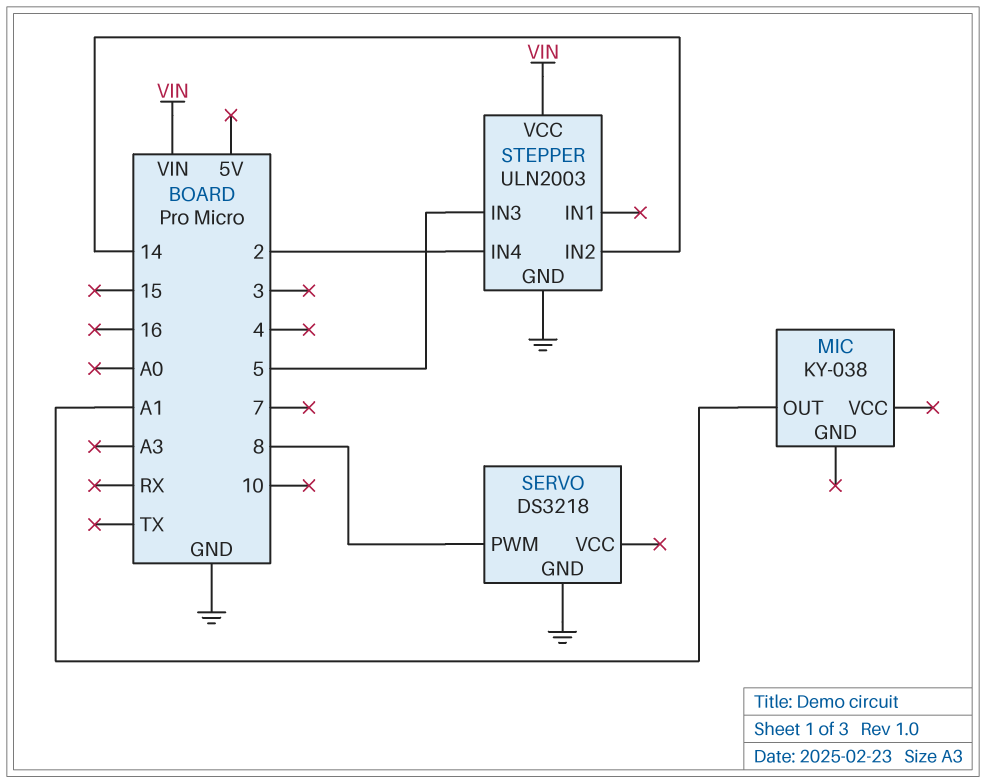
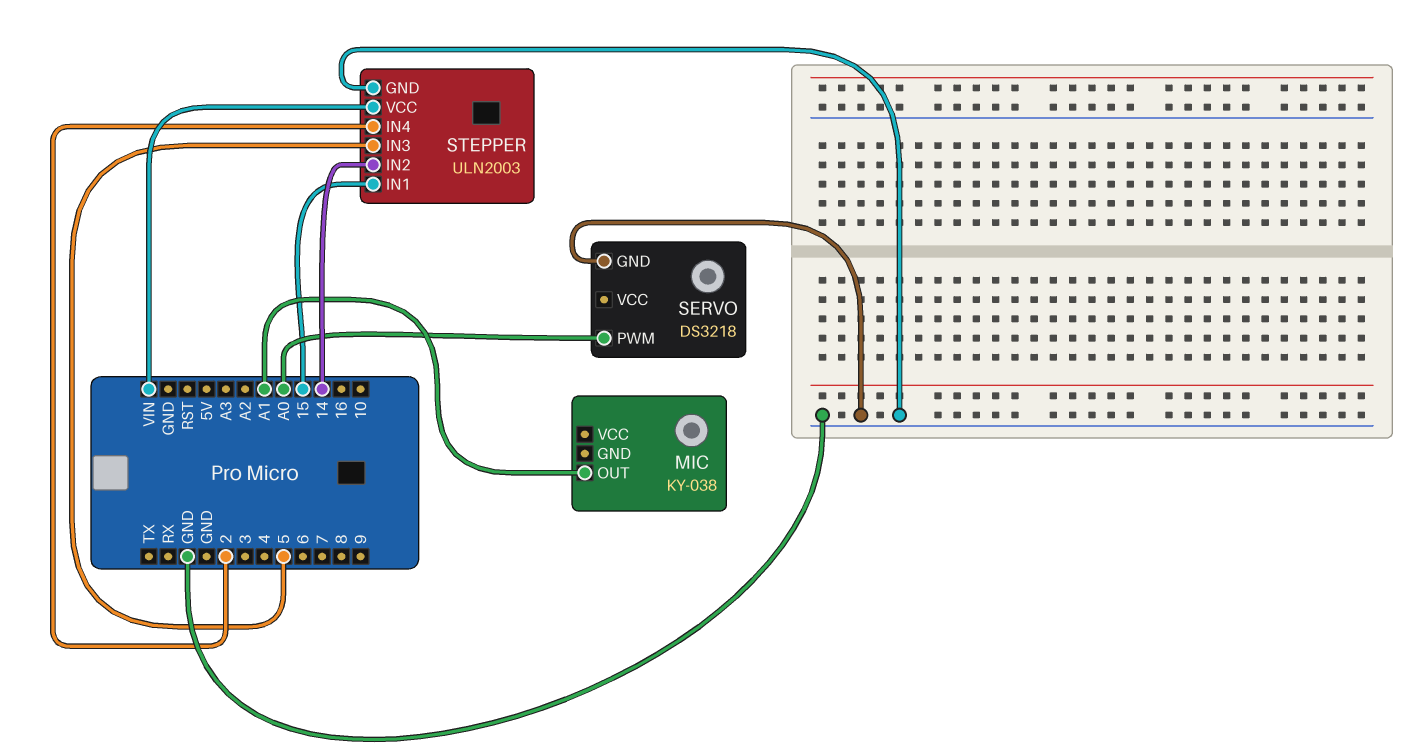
SERVO pin PWM: 8 -> A0
STEPPER pin IN1: none -> 15

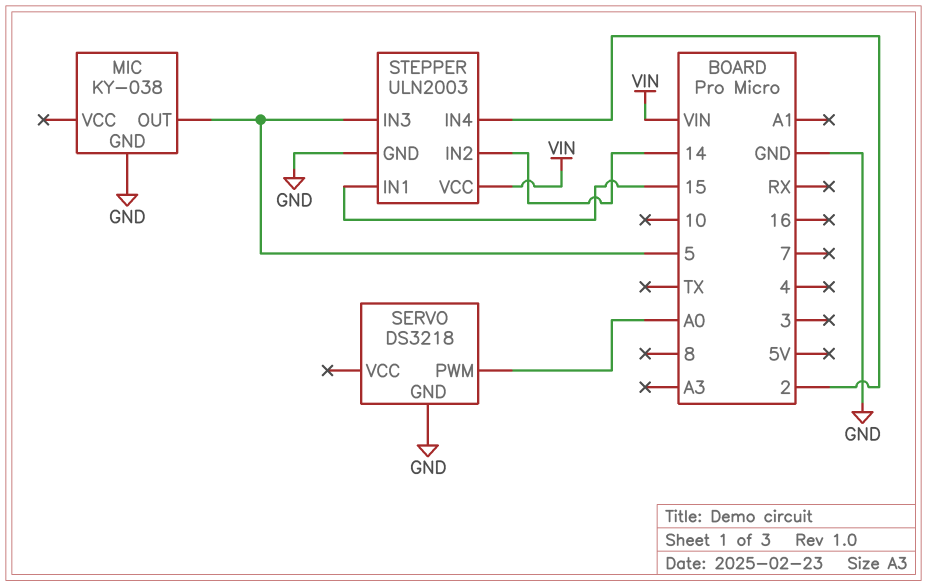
MIC pin GND: none -> GND
MIC pin OUT: A1 -> 5

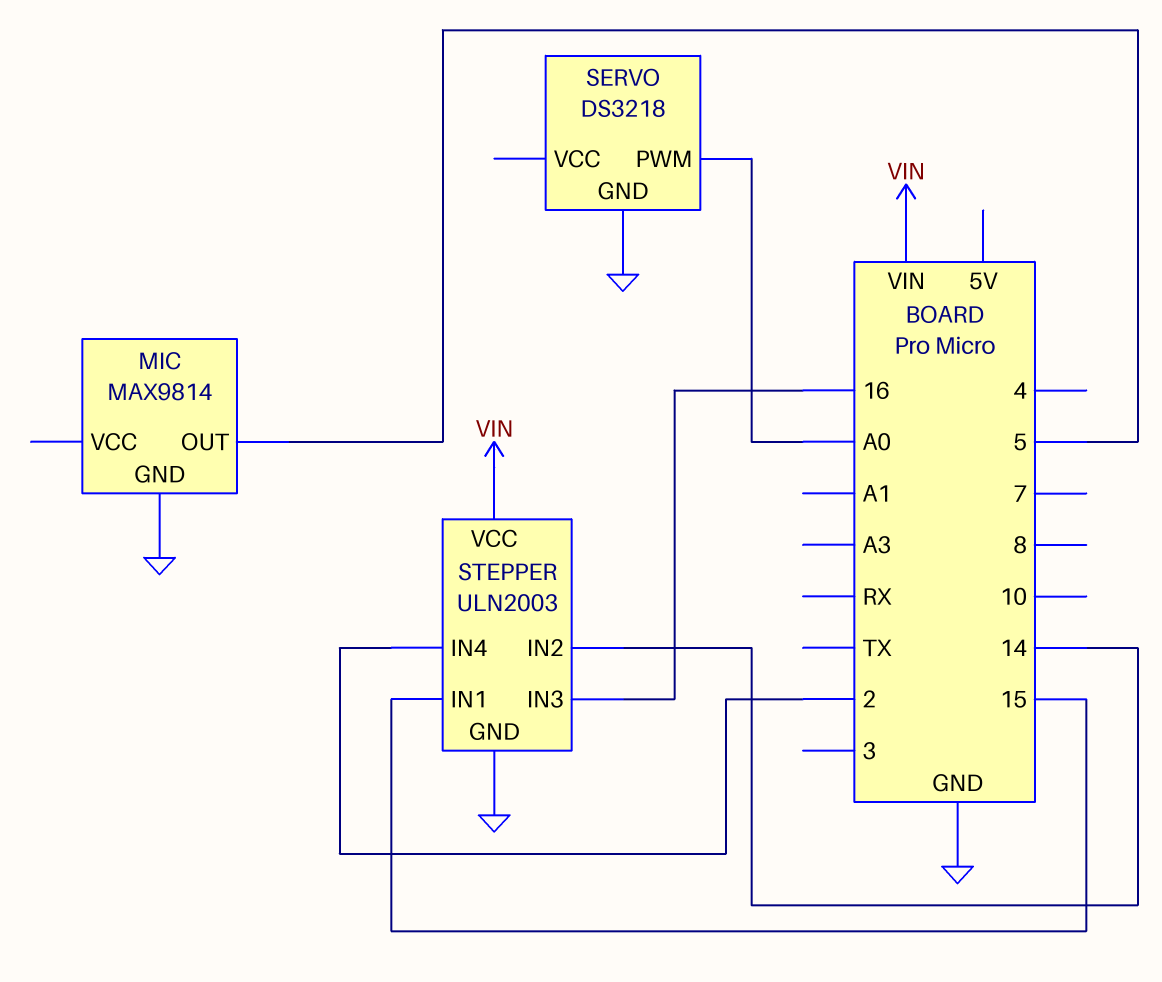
MIC: KY-038 -> MAX9814
STEPPER pin IN3: 5 -> 16

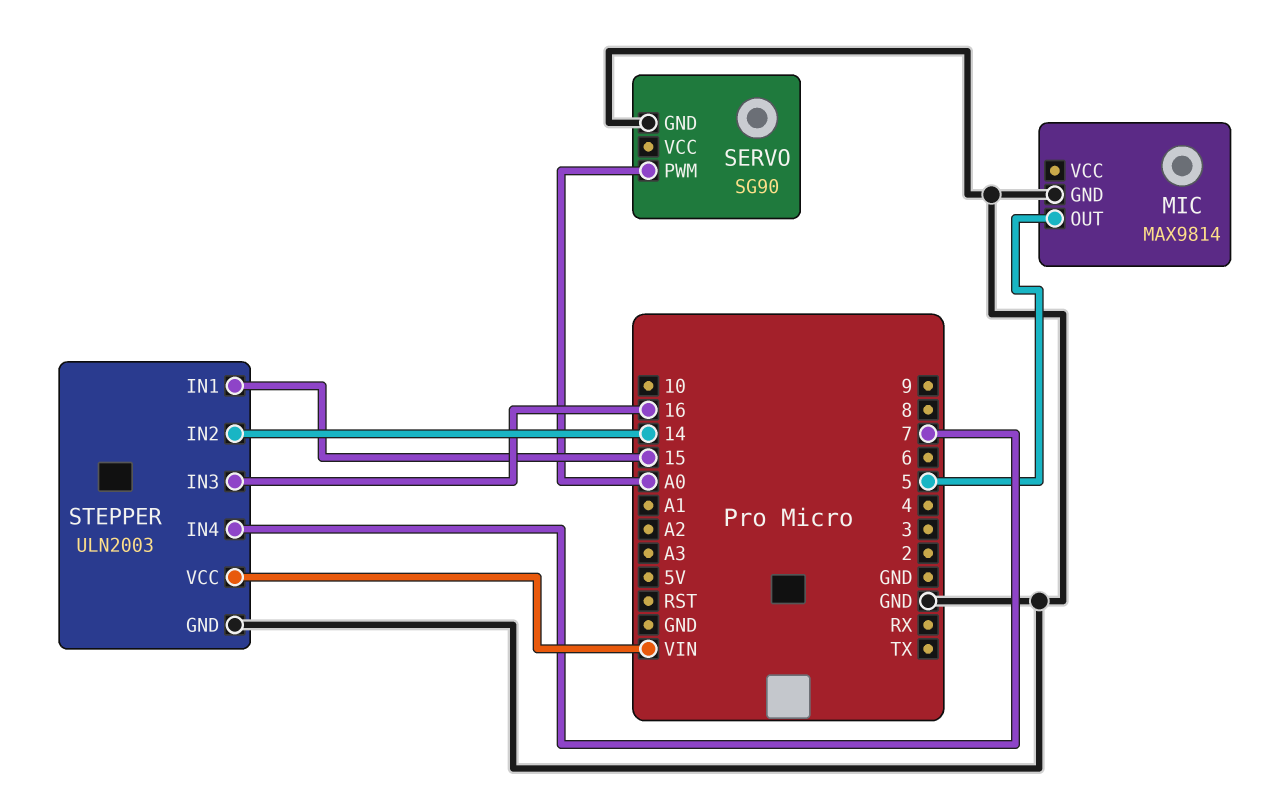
SERVO: DS3218 -> SG90
STEPPER pin IN4: 2 -> 7

